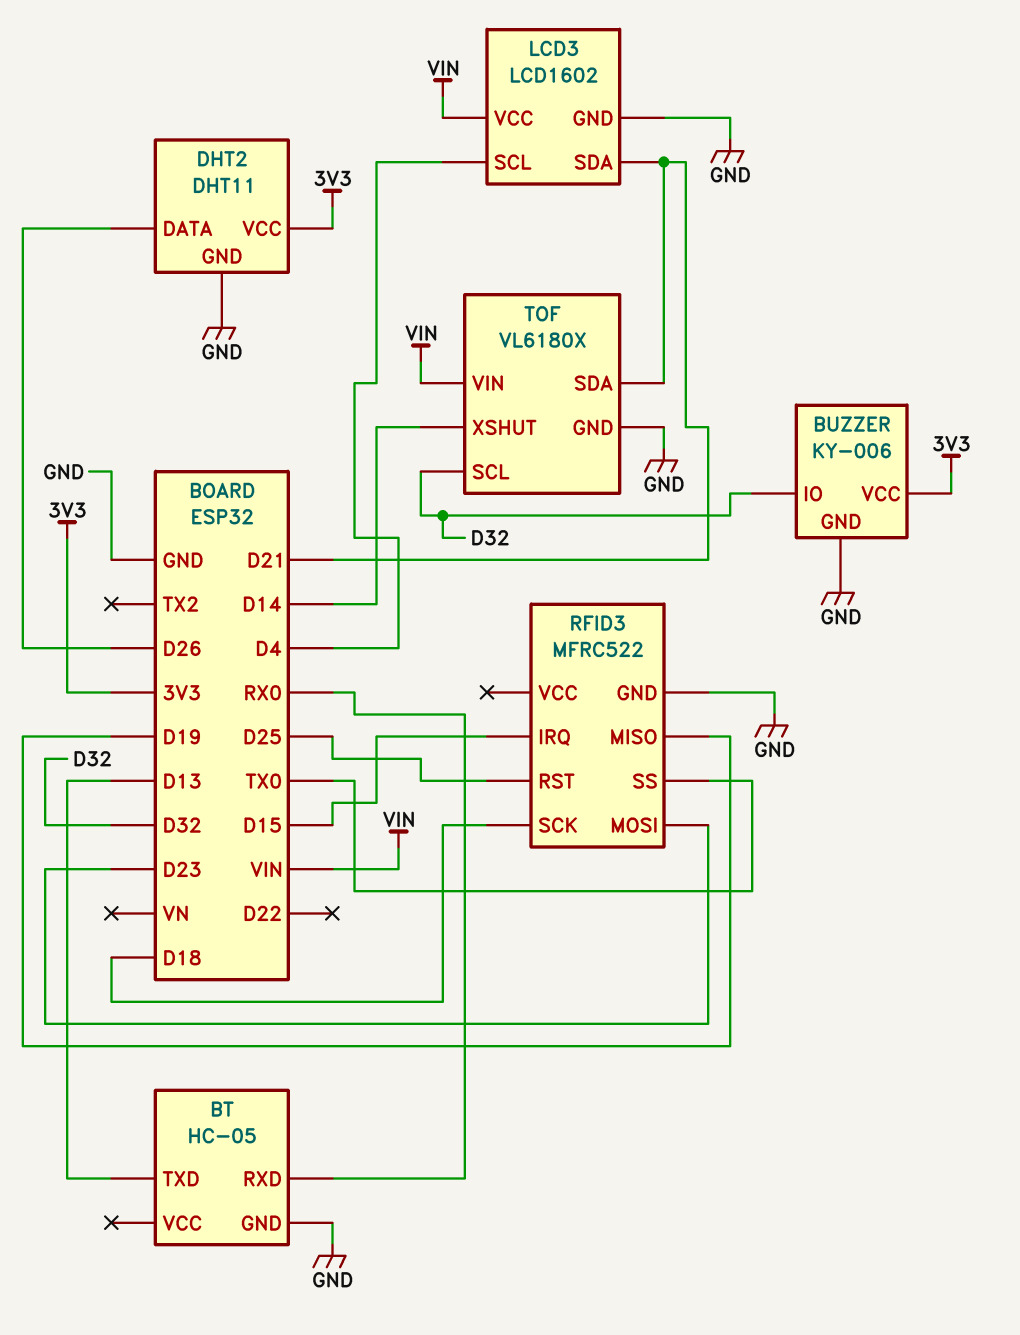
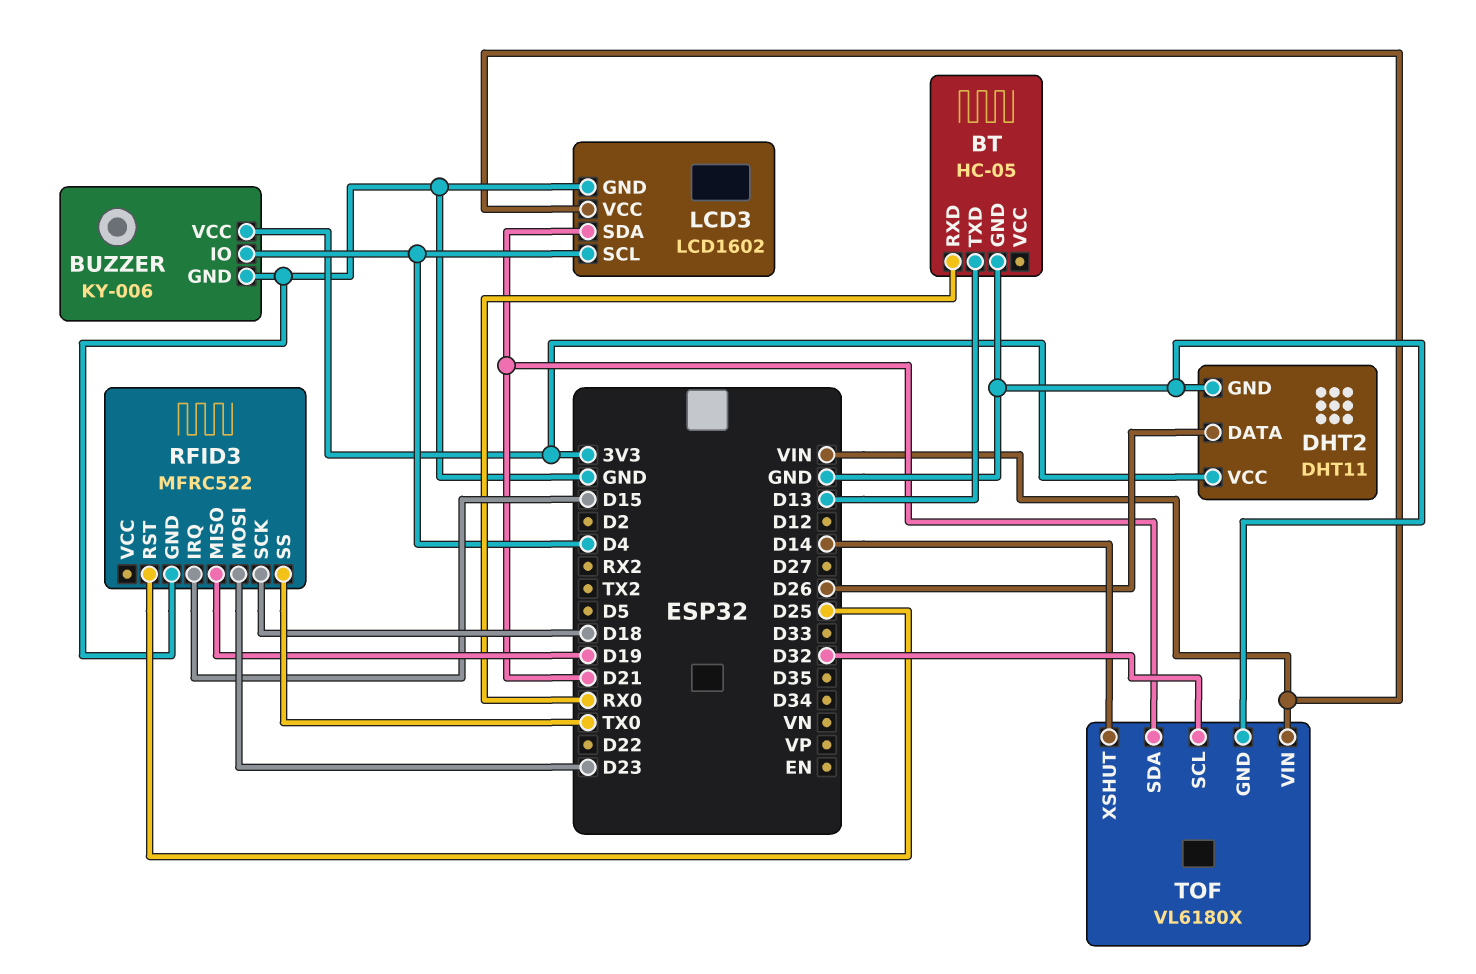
BUZZER pin IO: D32 -> D4

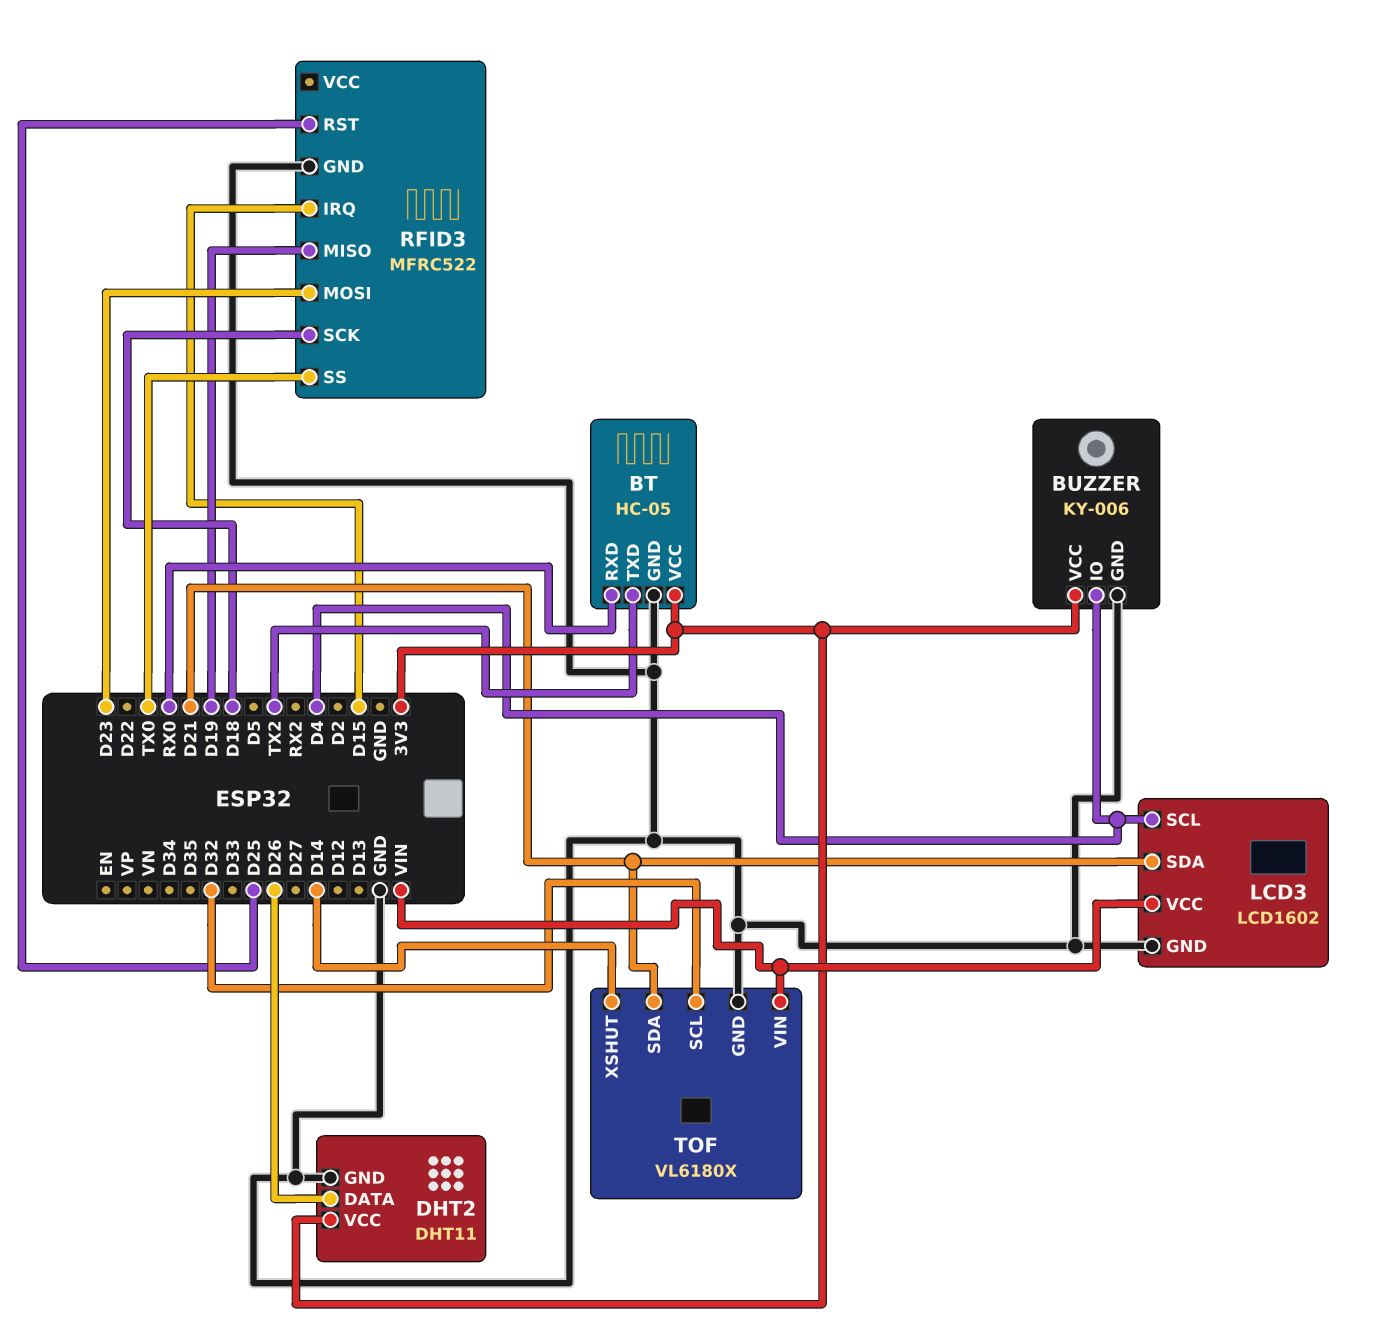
BT pin TXD: D13 -> TX2
BT pin VCC: none -> 3V3

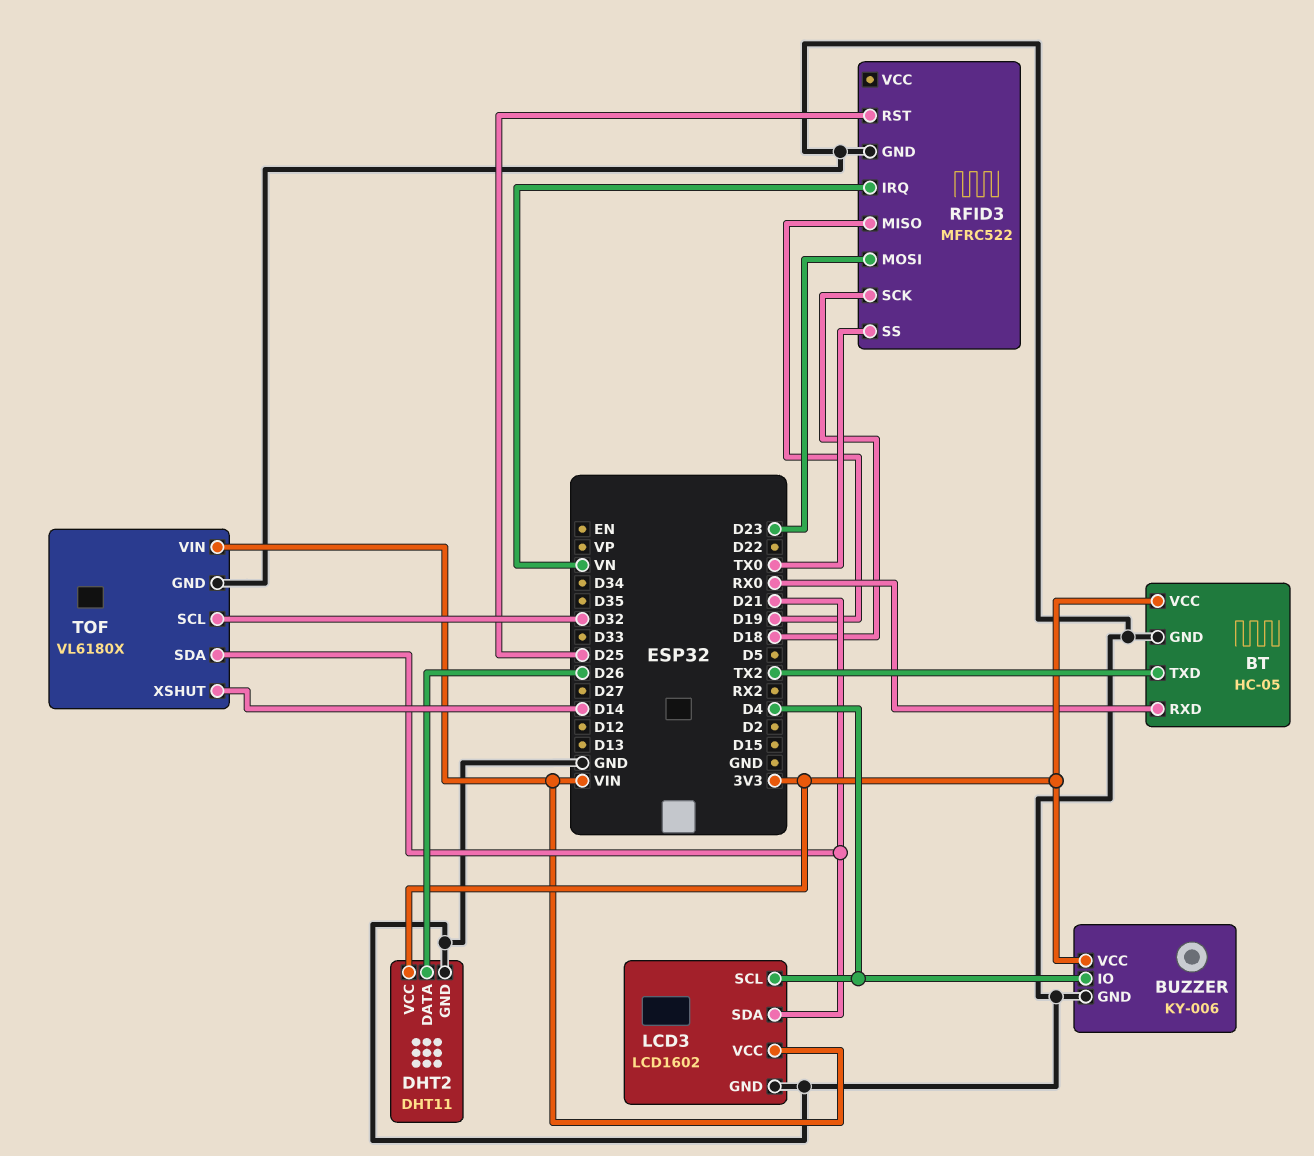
RFID3 pin IRQ: D15 -> VN

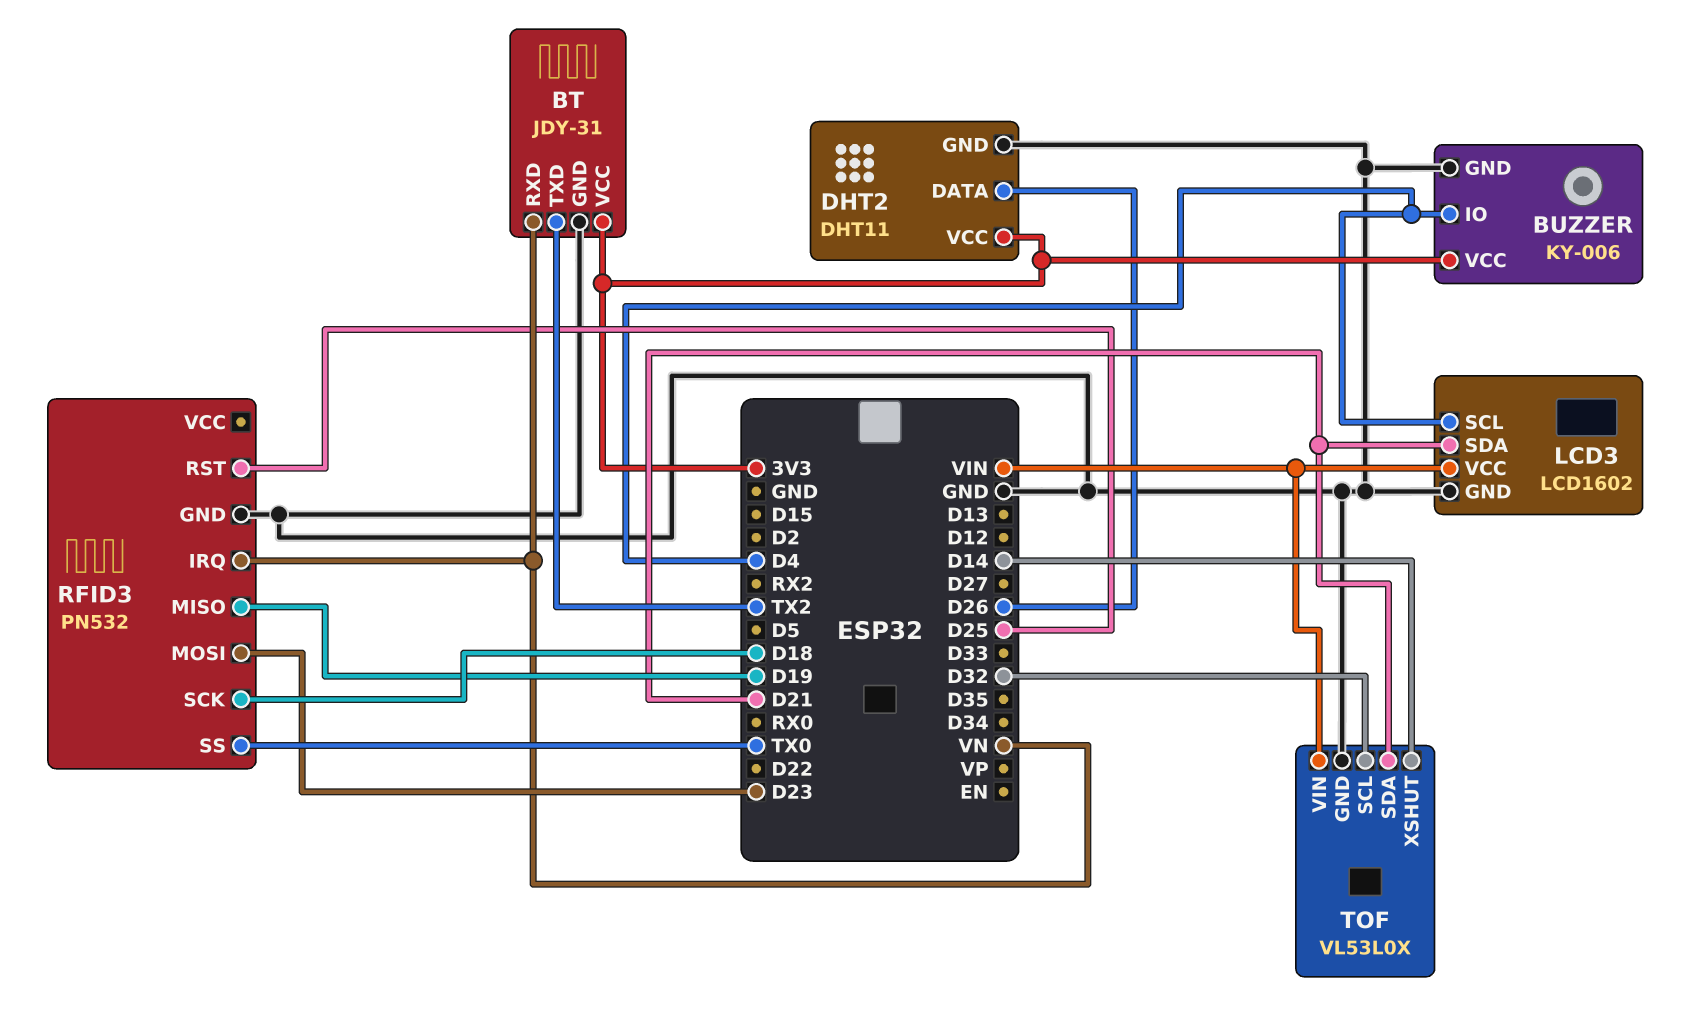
BT: HC-05 -> JDY-31
BT pin RXD: RX0 -> VN
RFID3: MFRC522 -> PN532
TOF: VL6180X -> VL53L0X

